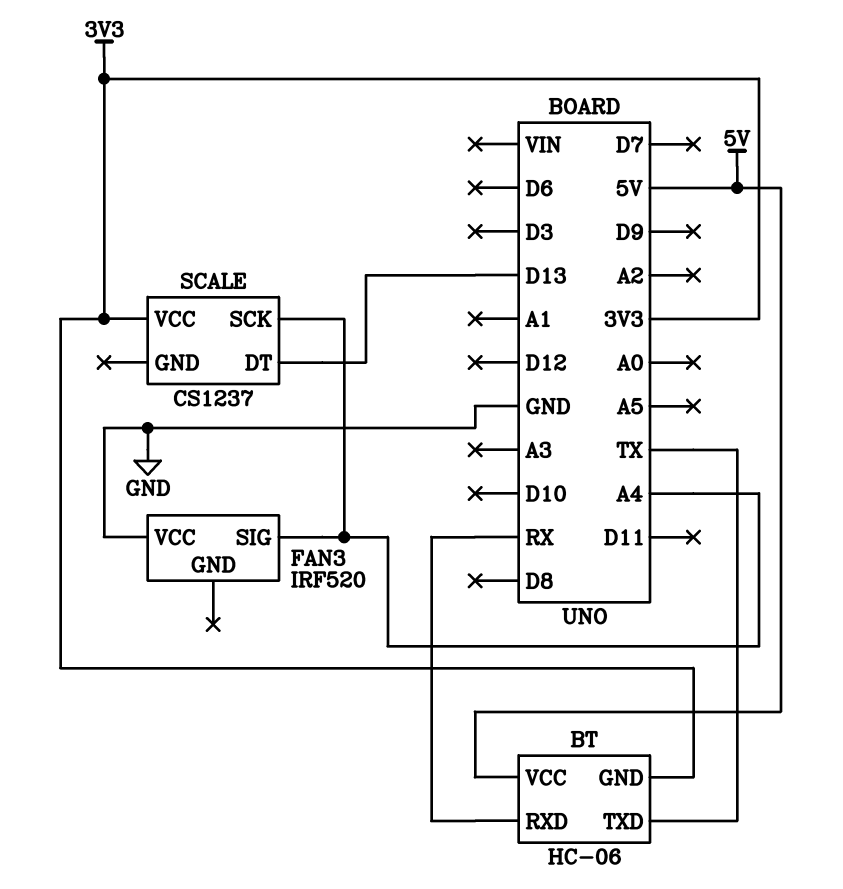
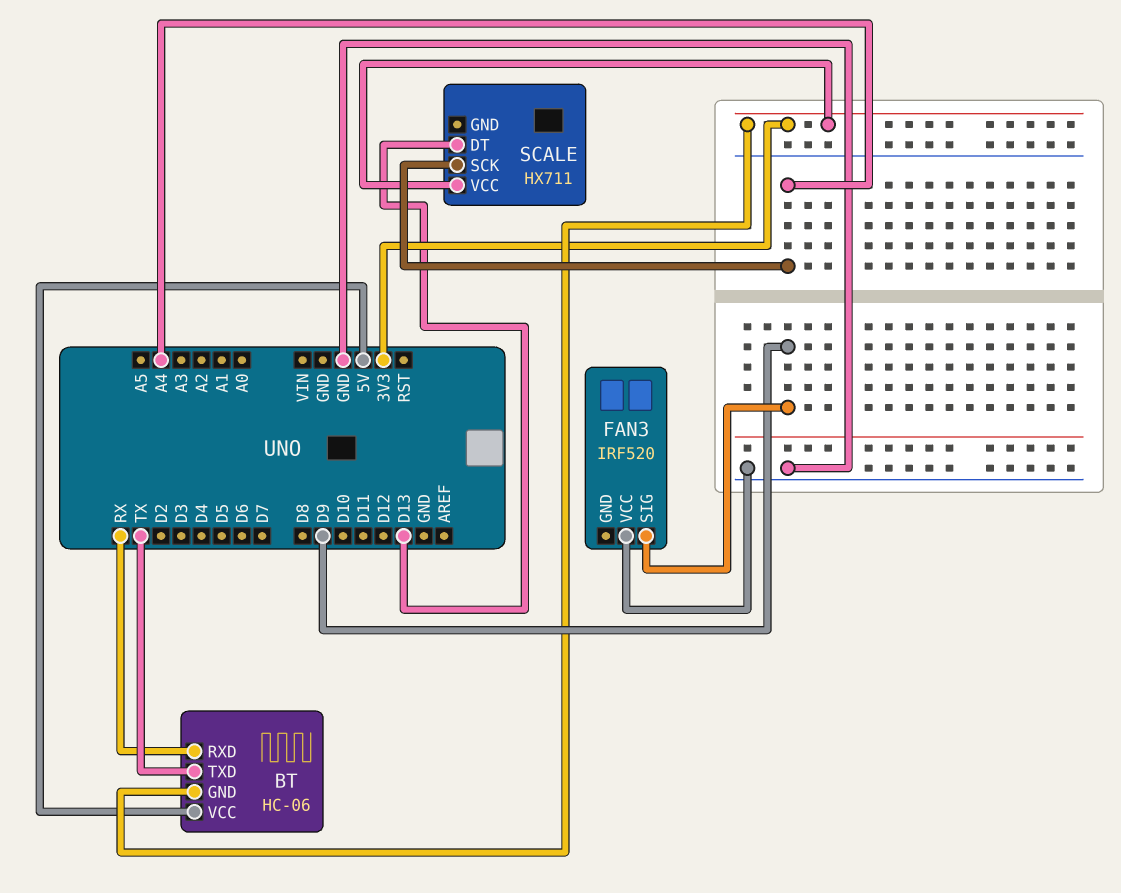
FAN3 pin SIG: A4 -> D9
SCALE: CS1237 -> HX711

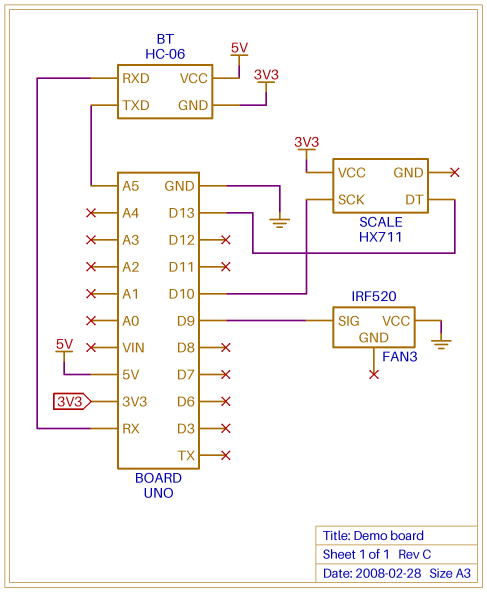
BT pin TXD: TX -> A5
SCALE pin SCK: A4 -> D10

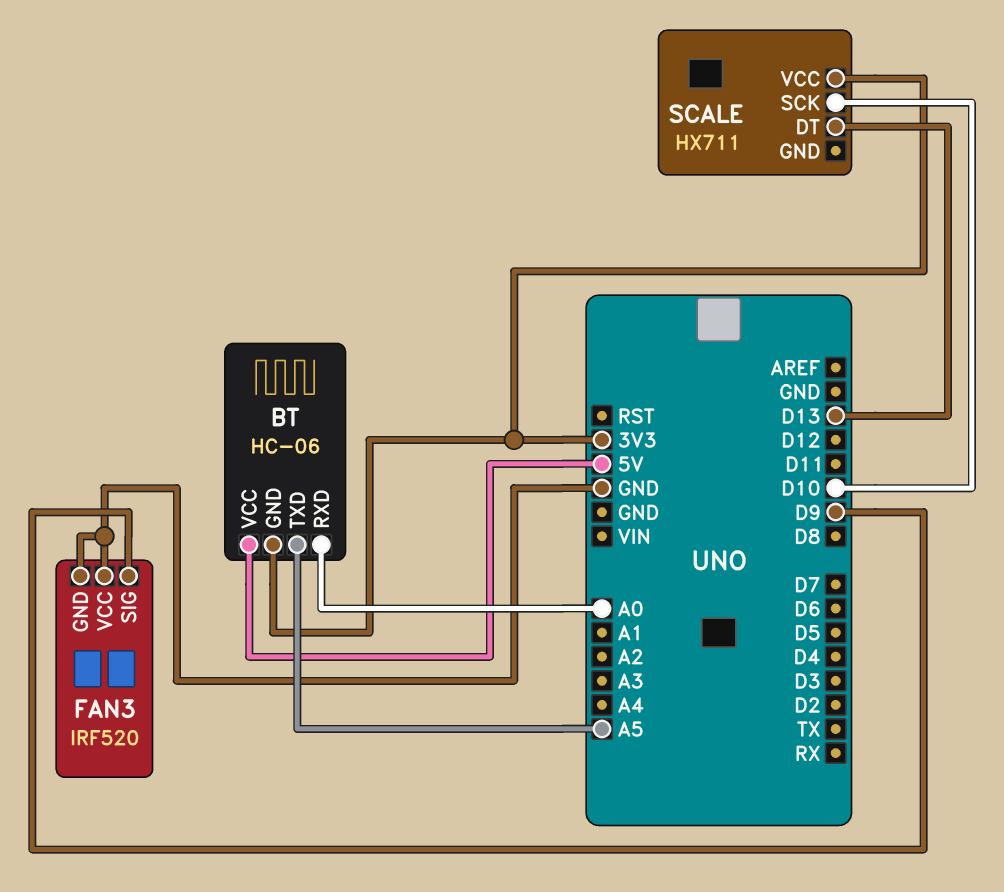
BT pin RXD: RX -> A0
FAN3 pin GND: none -> GND

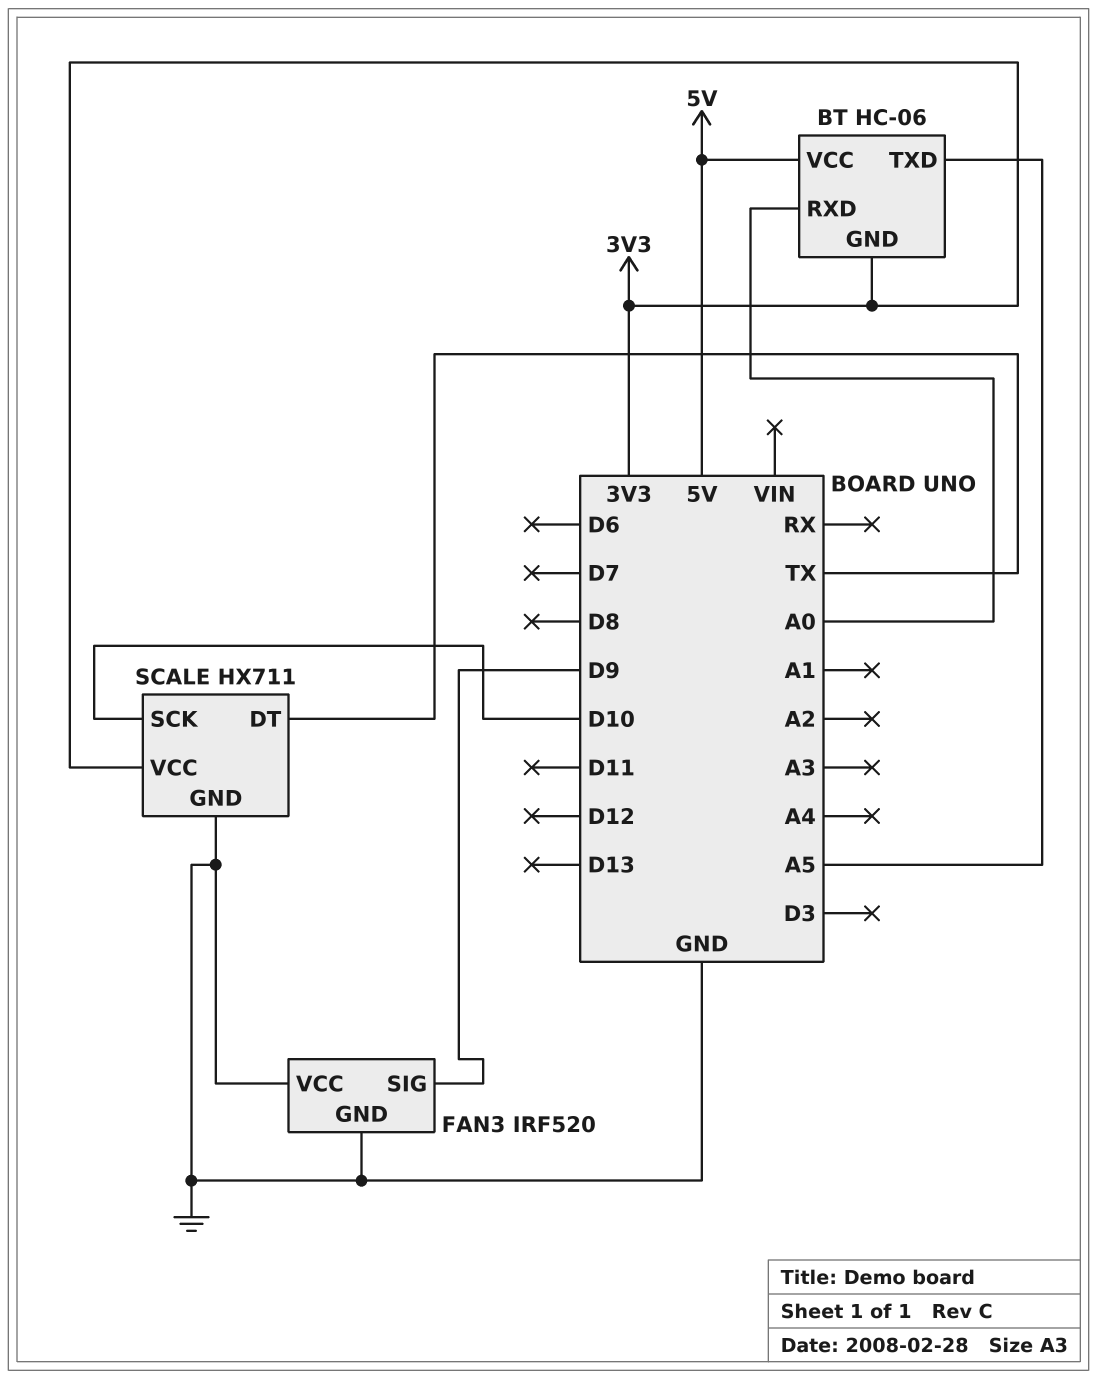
SCALE pin DT: D13 -> TX
SCALE pin GND: none -> GND

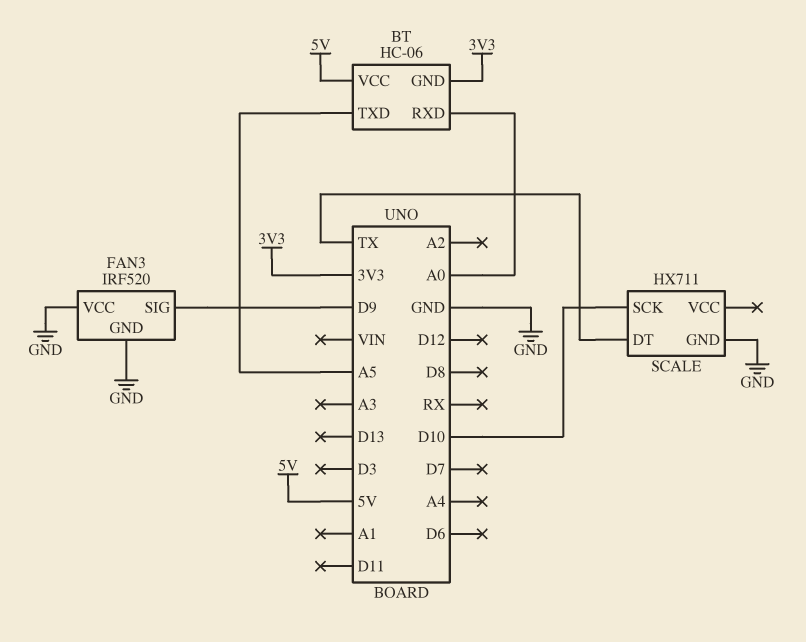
SCALE pin VCC: 3V3 -> none

